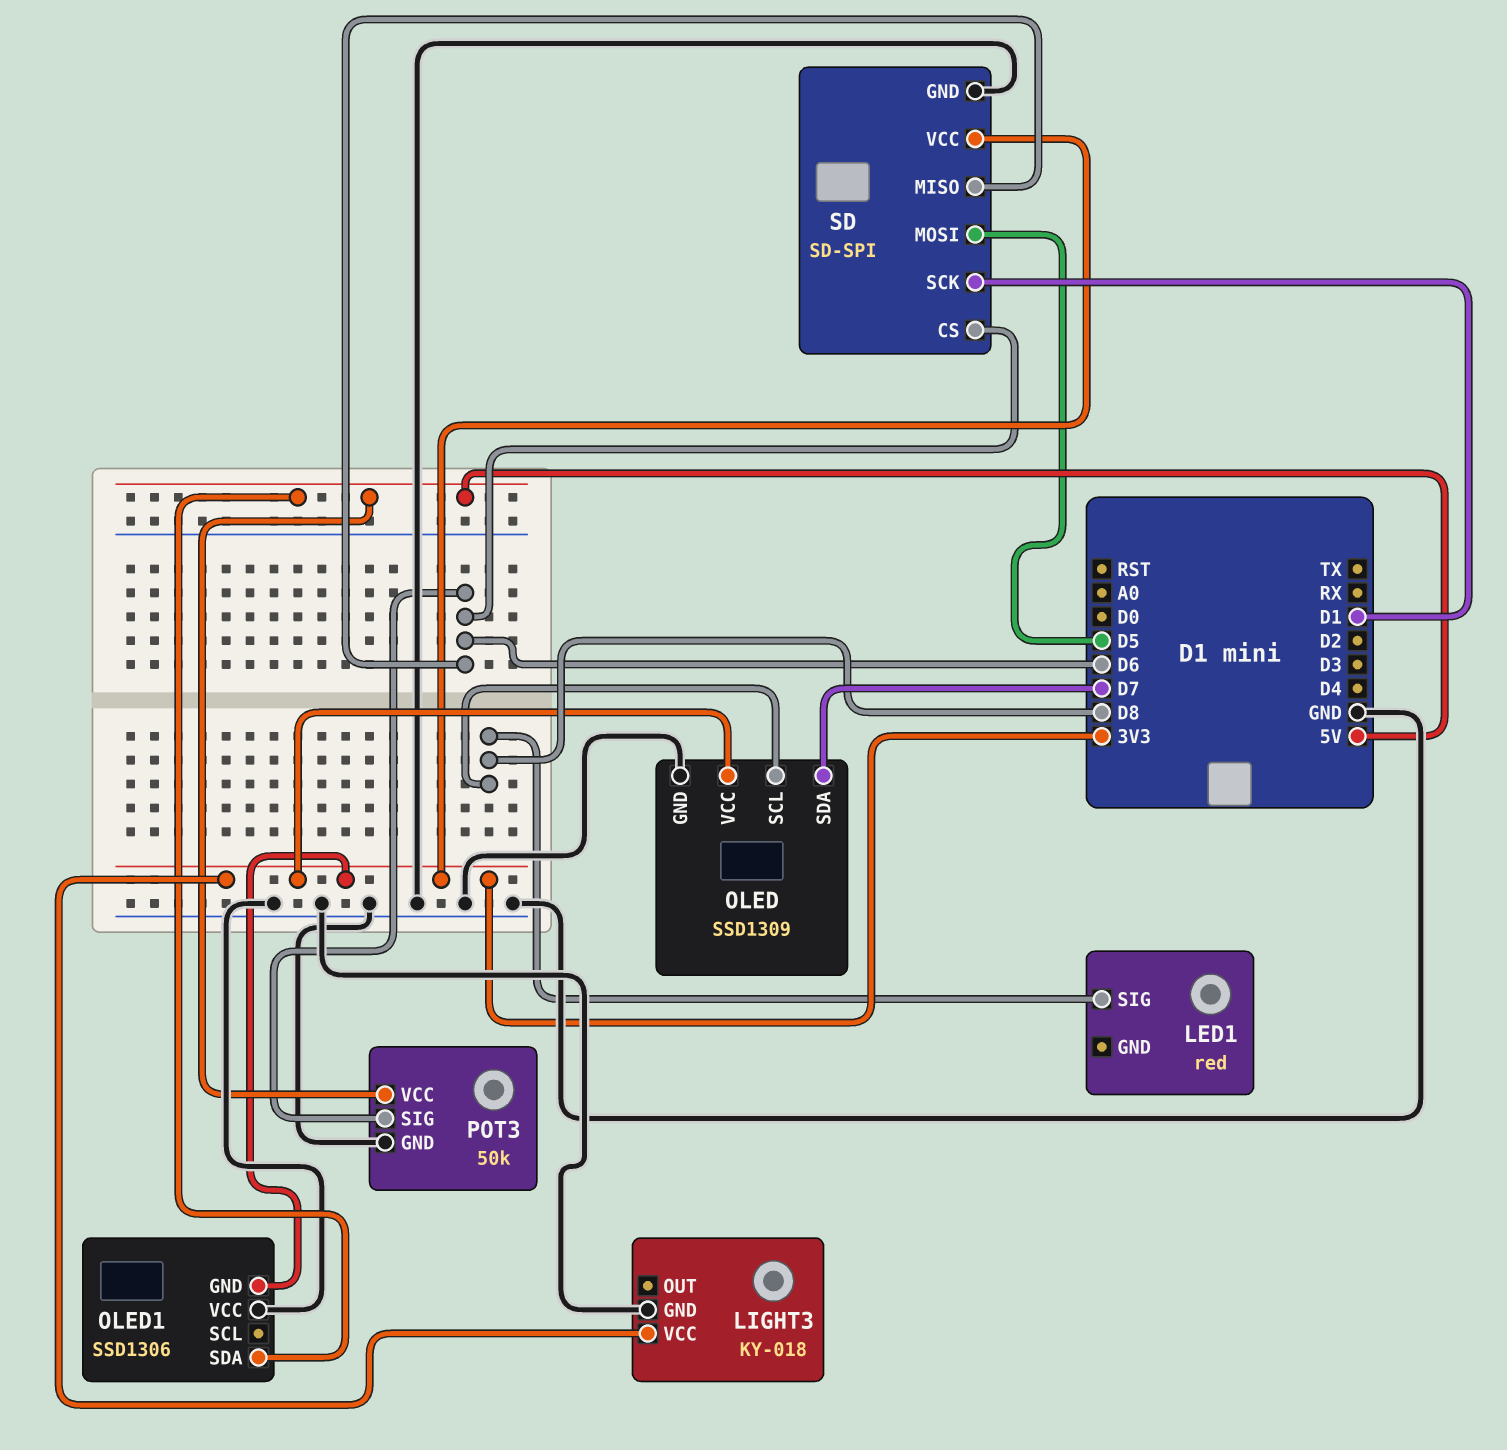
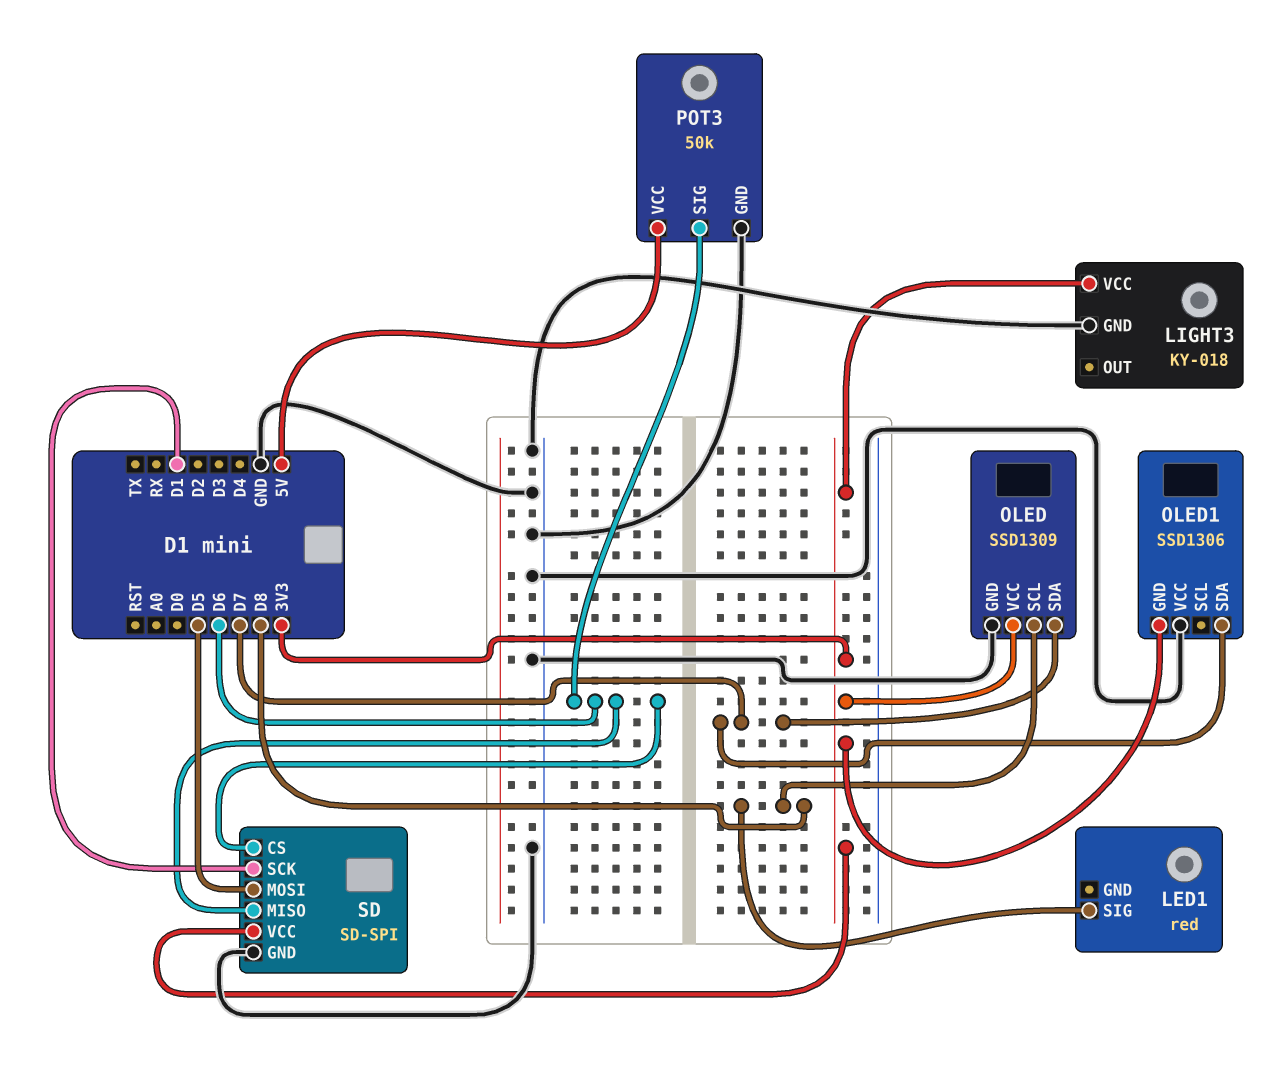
OLED1 pin SDA: 5V -> D7

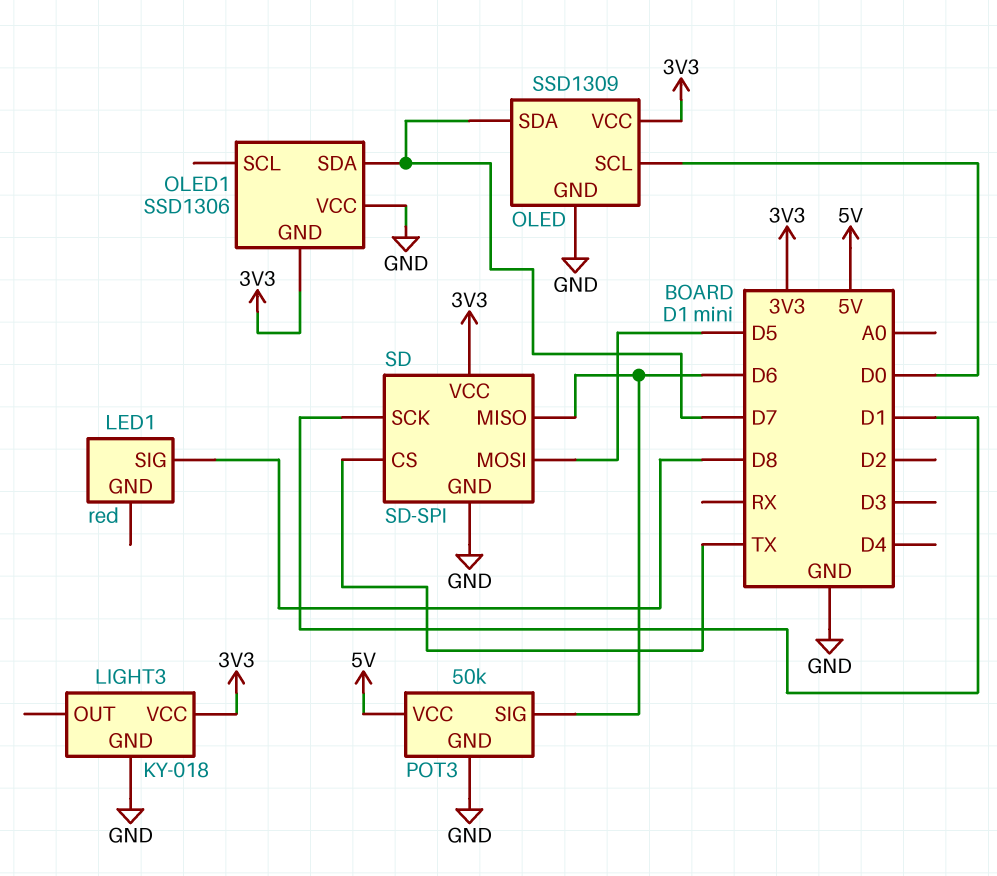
OLED pin SCL: D8 -> D0
SD pin CS: D6 -> TX

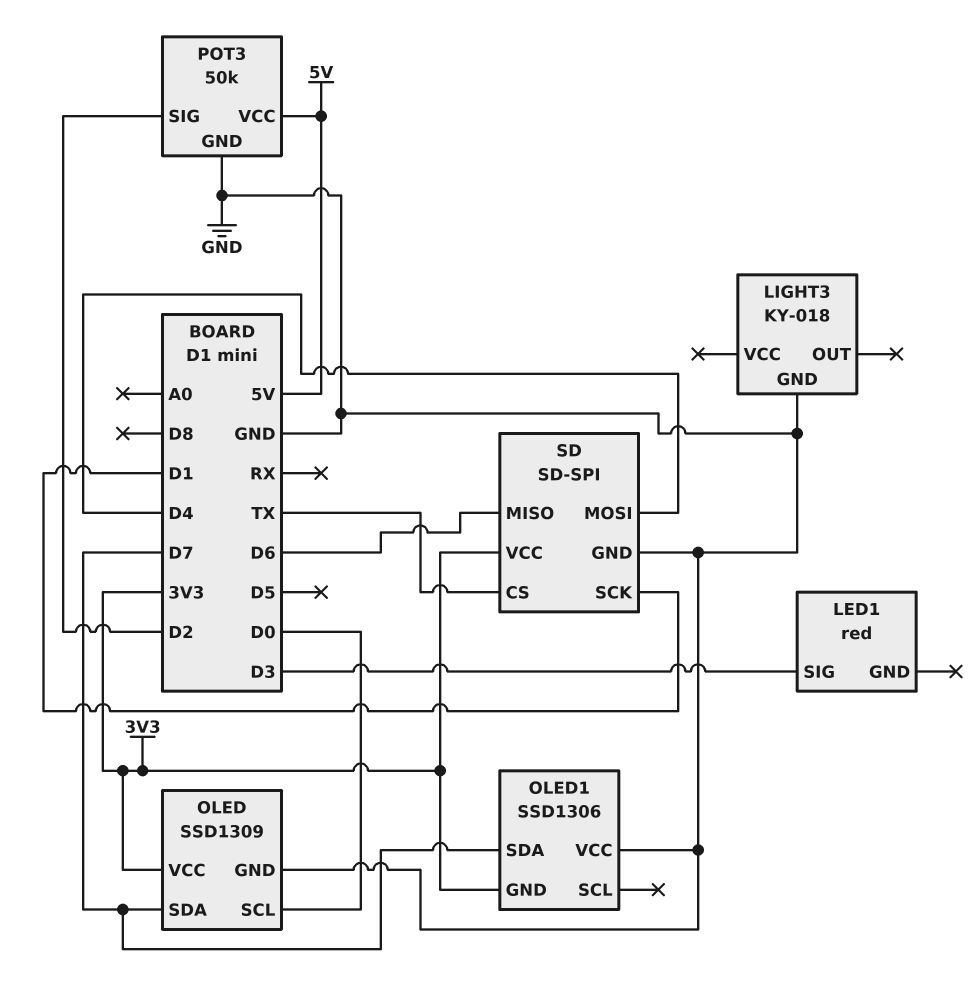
LED1 pin SIG: D8 -> D3
LIGHT3 pin VCC: 3V3 -> none
POT3 pin SIG: D6 -> D2
SD pin MOSI: D5 -> D4

